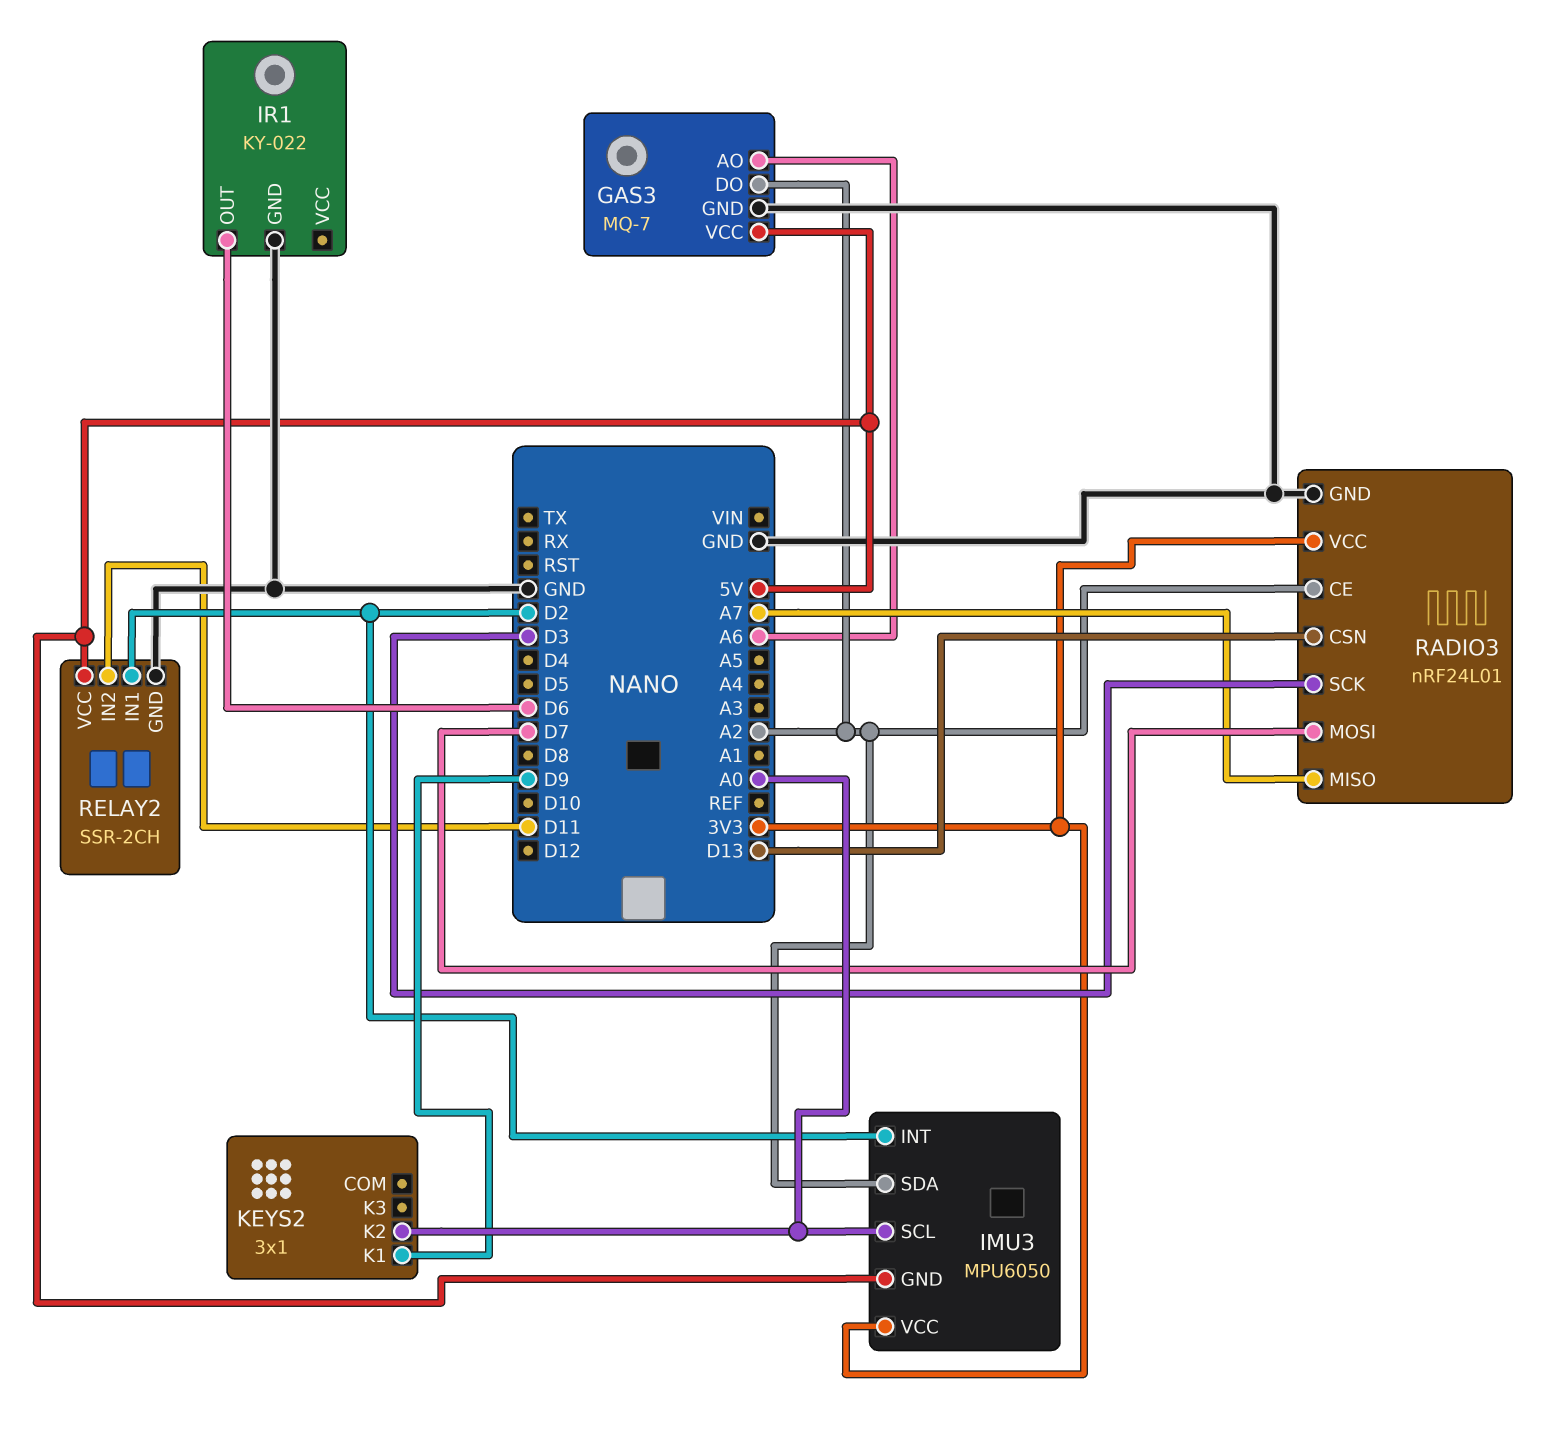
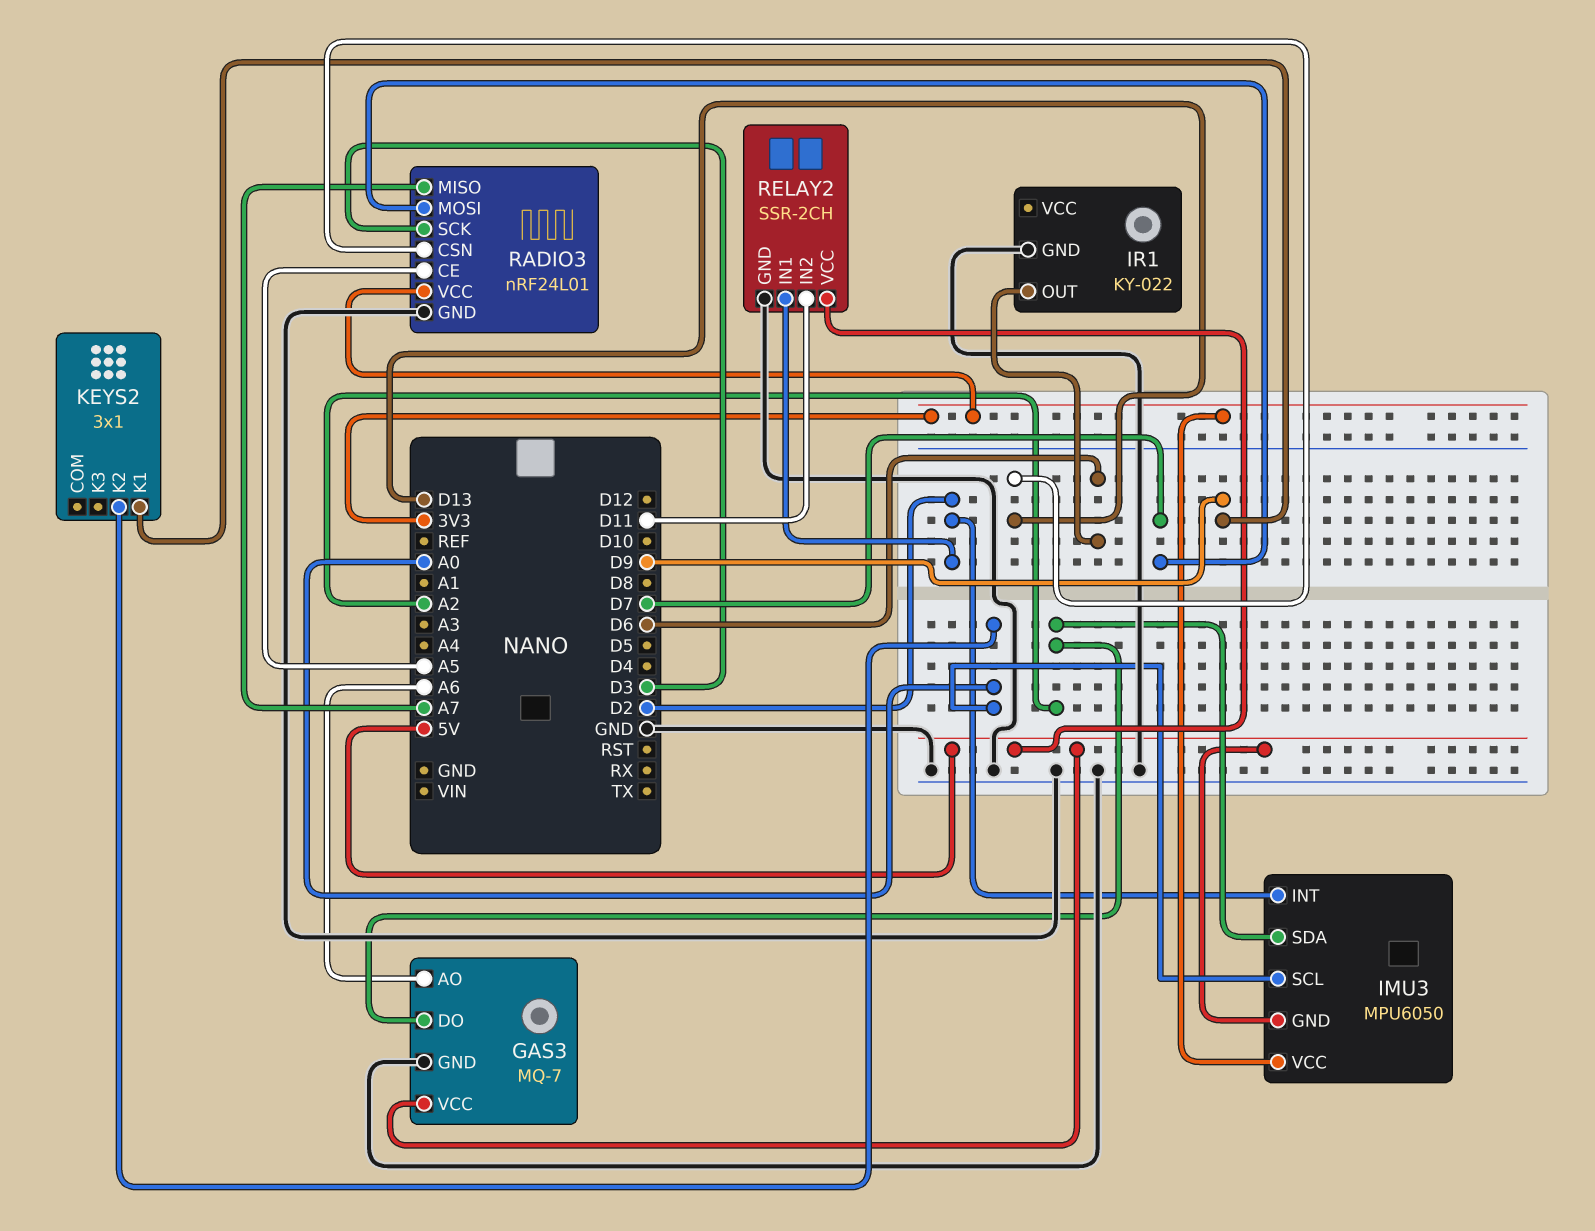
RADIO3 pin CE: A2 -> A5

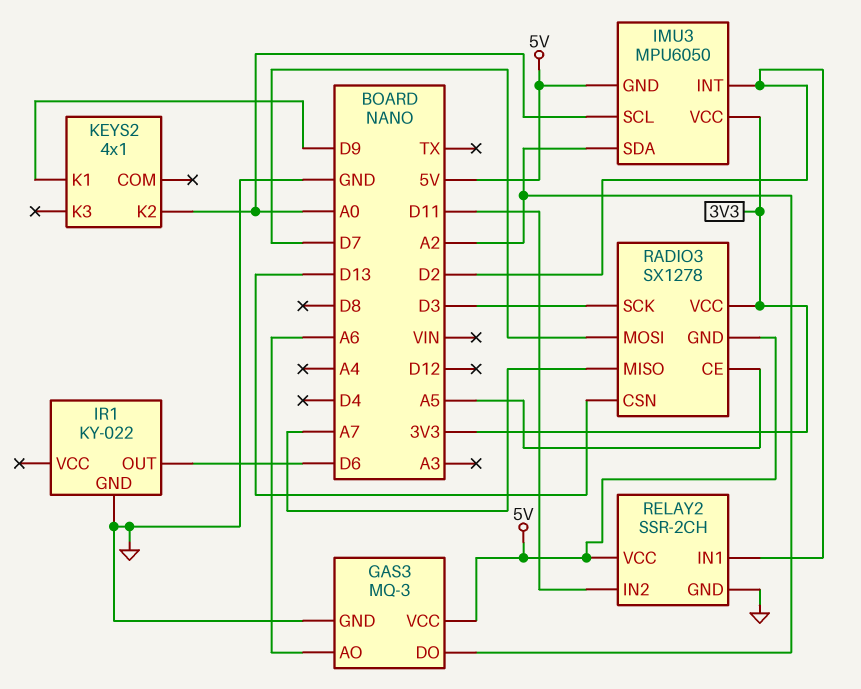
GAS3: MQ-7 -> MQ-3
KEYS2: 3x1 -> 4x1
RADIO3: nRF24L01 -> SX1278
RADIO3 pin GND: GND -> 5V

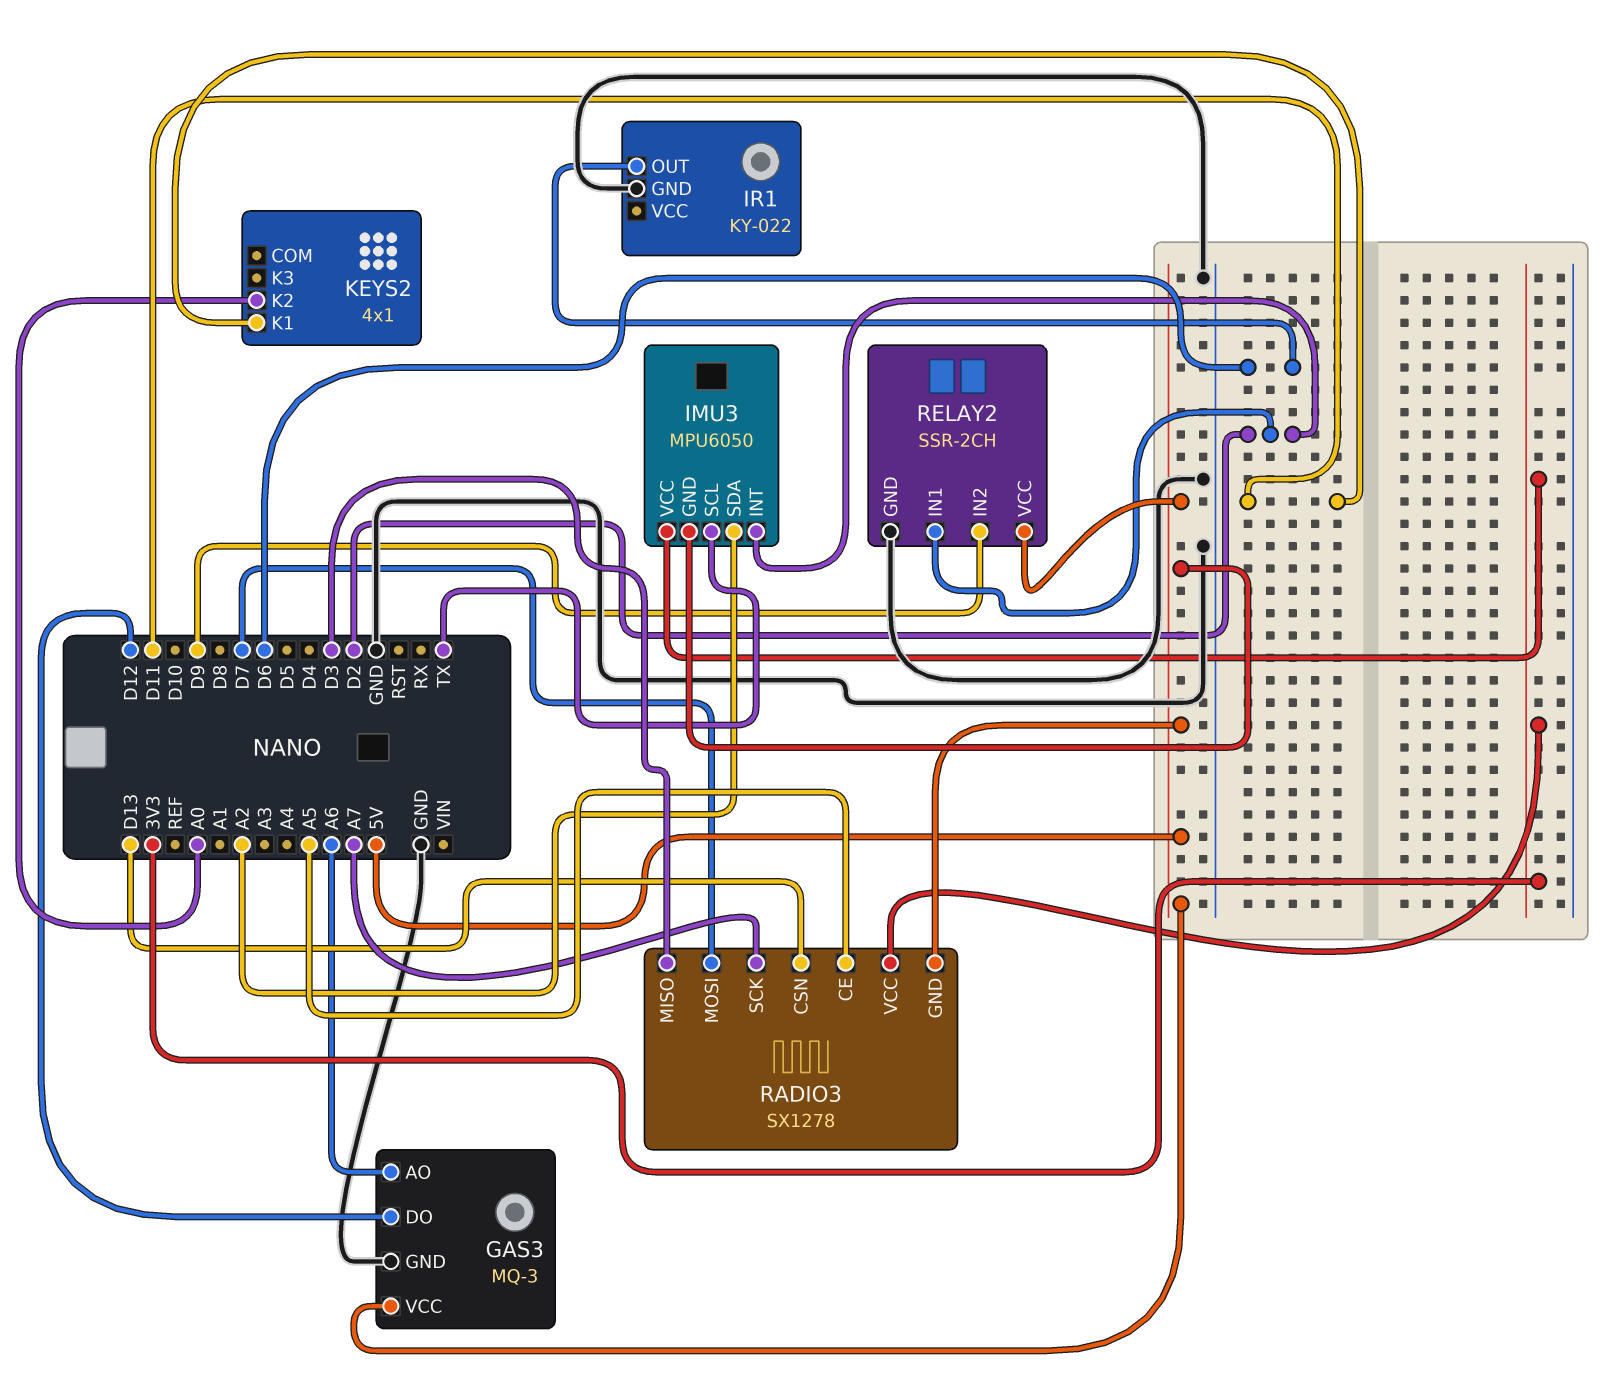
GAS3 pin DO: A2 -> D12
IMU3 pin SCL: A0 -> TX
KEYS2 pin K1: D9 -> D11
RADIO3 pin MISO: A7 -> D3
RADIO3 pin SCK: D3 -> A7
RELAY2 pin IN2: D11 -> D9

